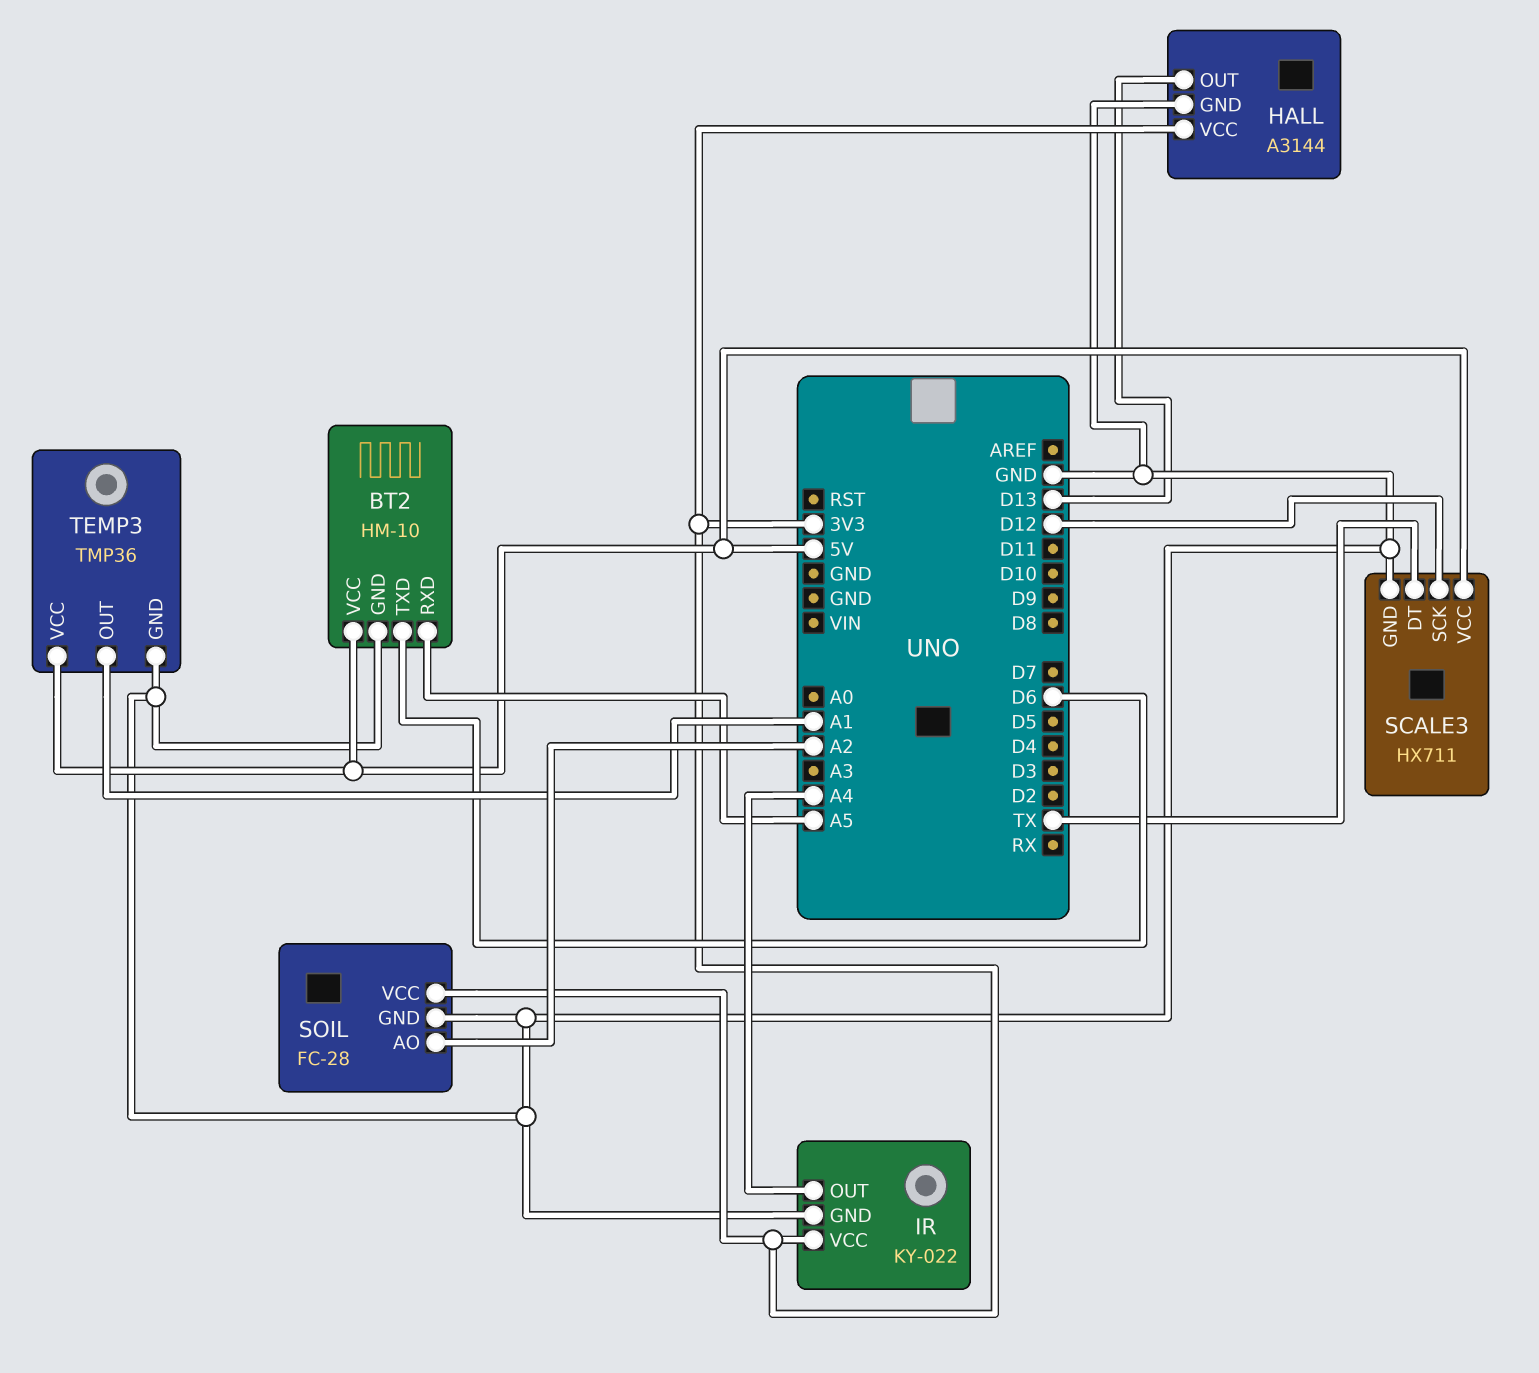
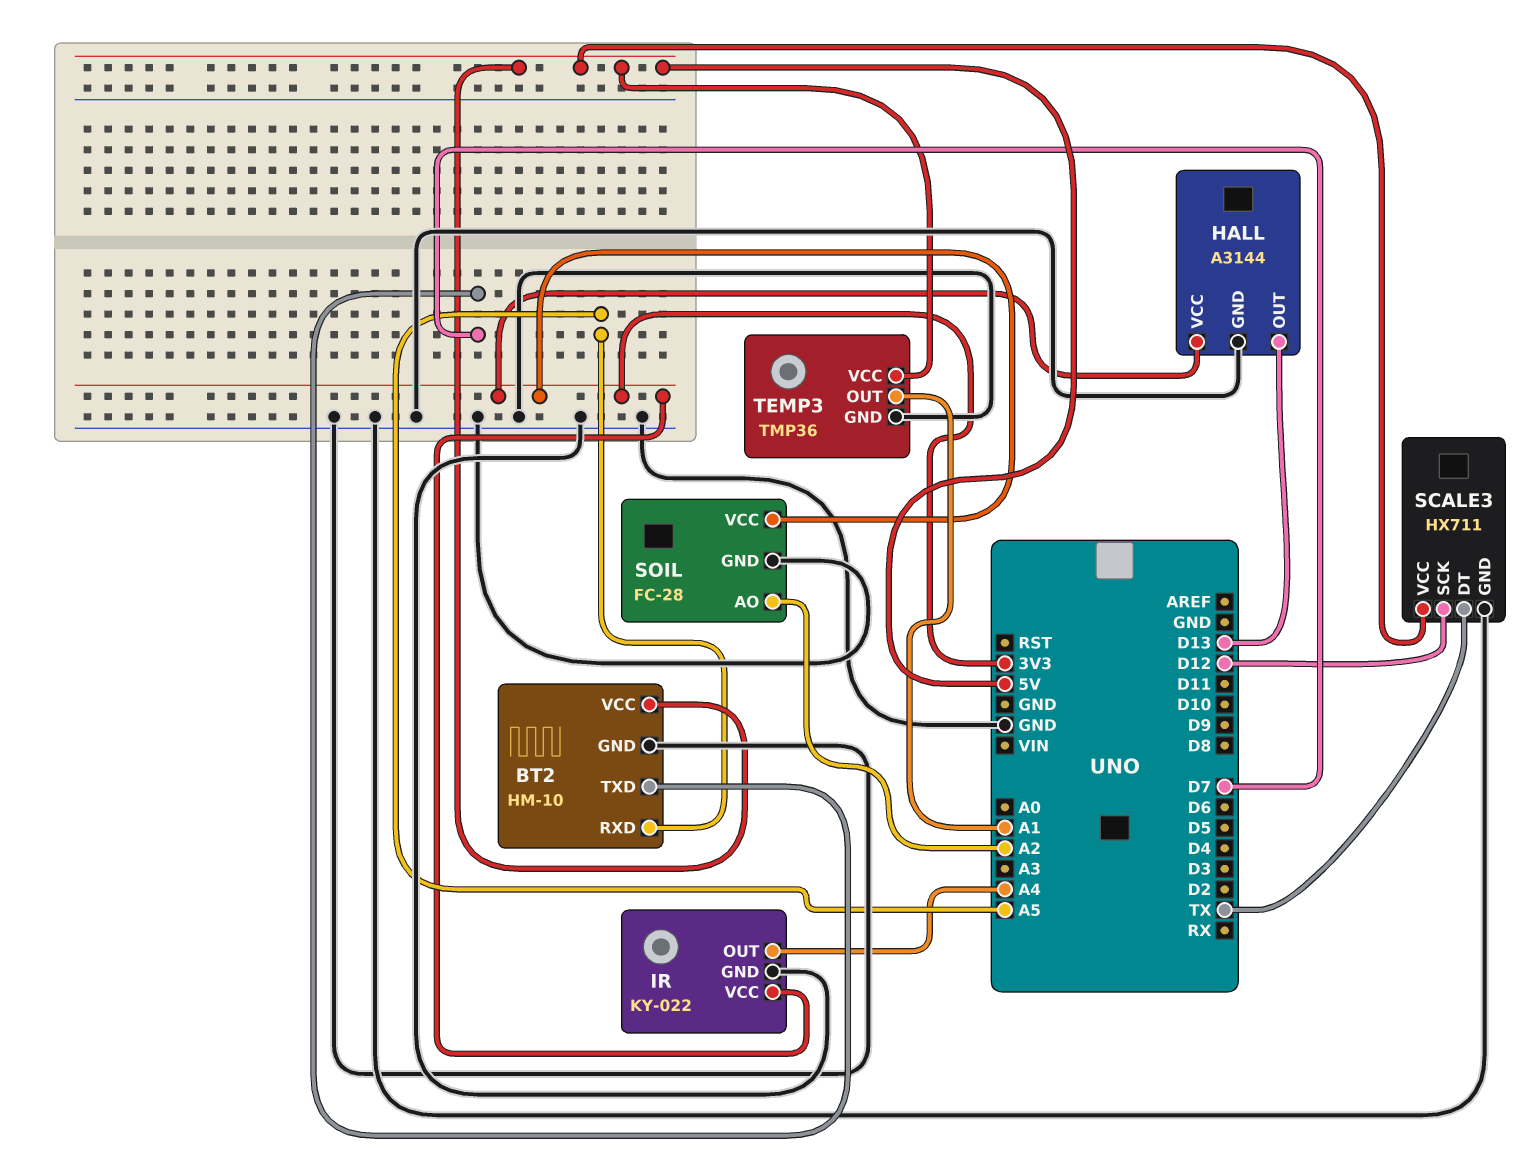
BT2 pin TXD: D6 -> D7

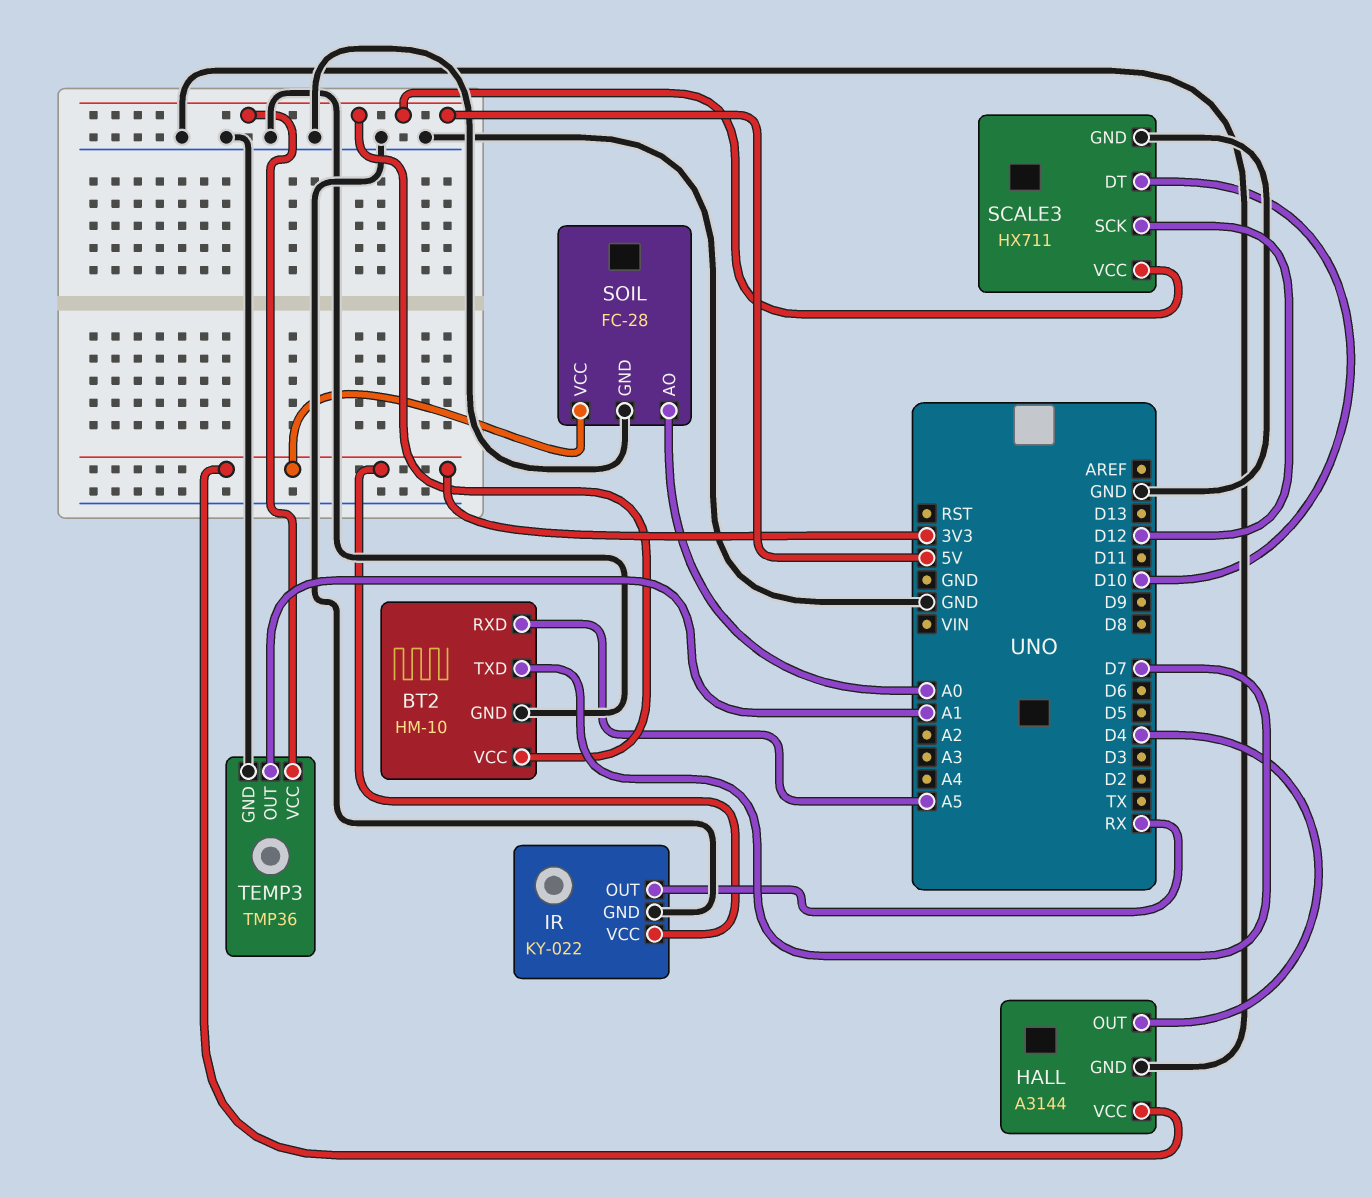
HALL pin OUT: D13 -> D4
IR pin OUT: A4 -> RX
SCALE3 pin DT: TX -> D10
SOIL pin AO: A2 -> A0

